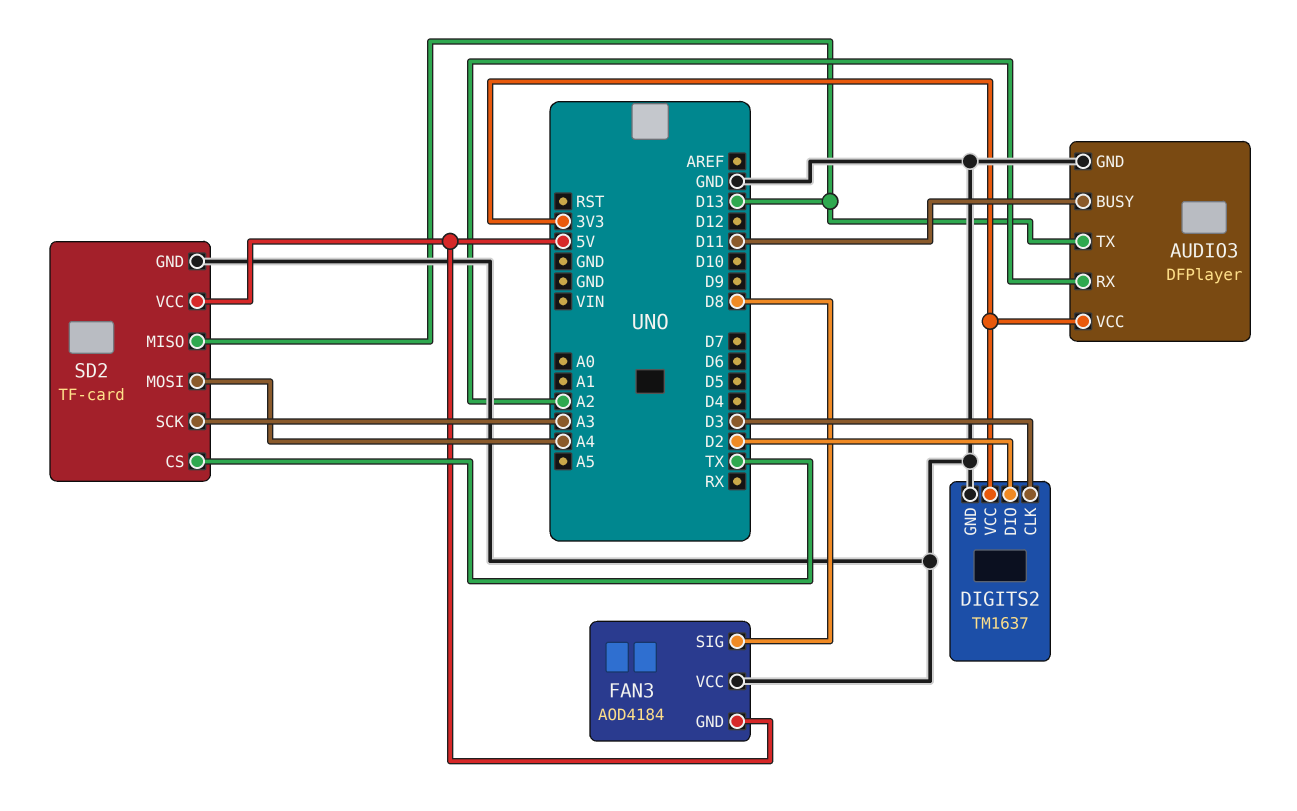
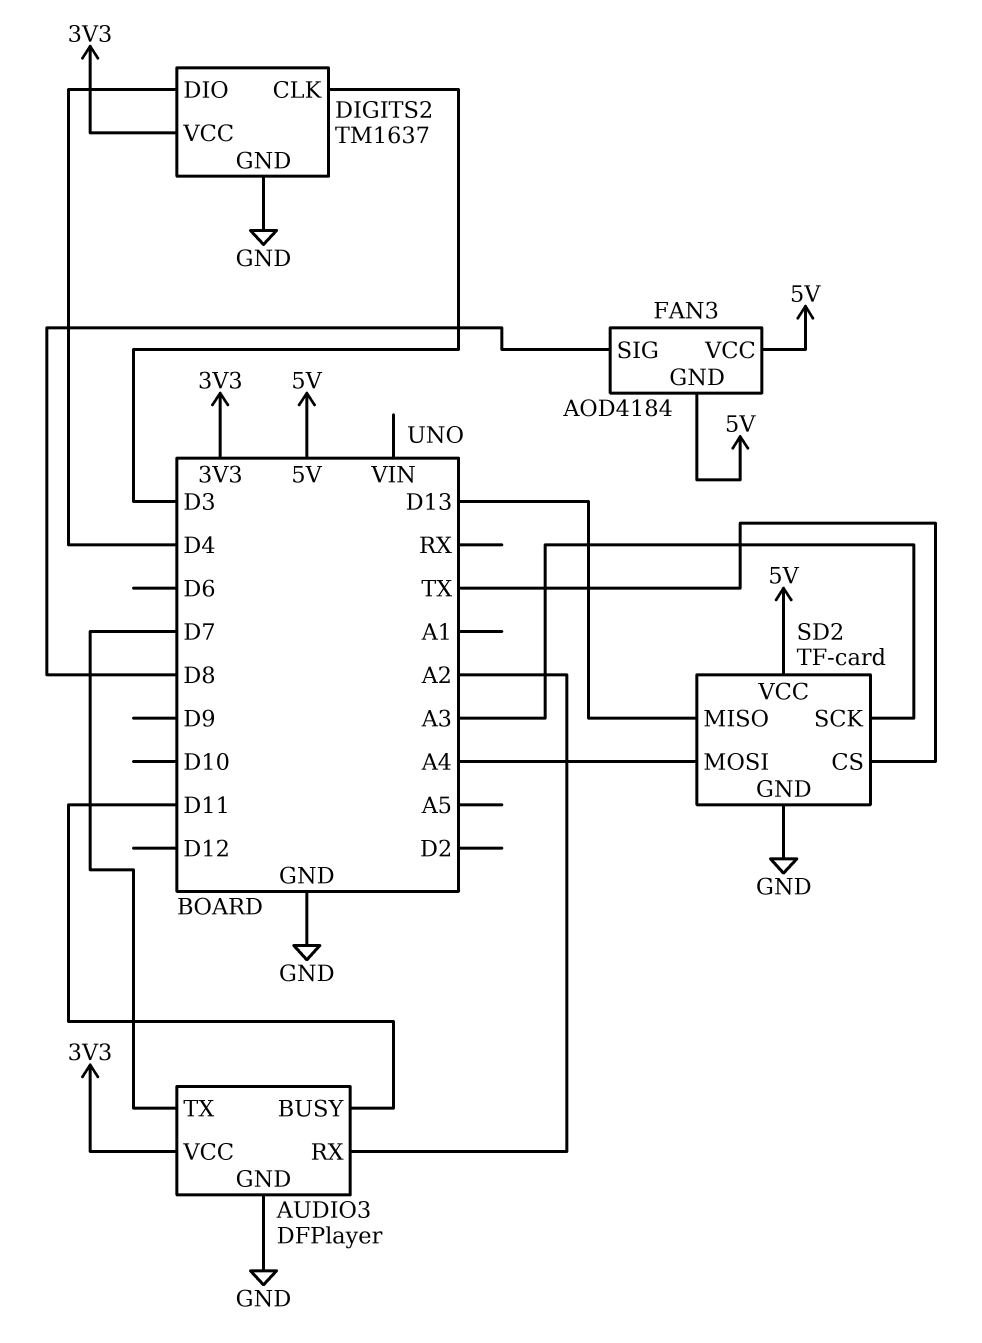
AUDIO3 pin TX: D13 -> D7
DIGITS2 pin DIO: D2 -> D4
FAN3 pin VCC: GND -> 5V

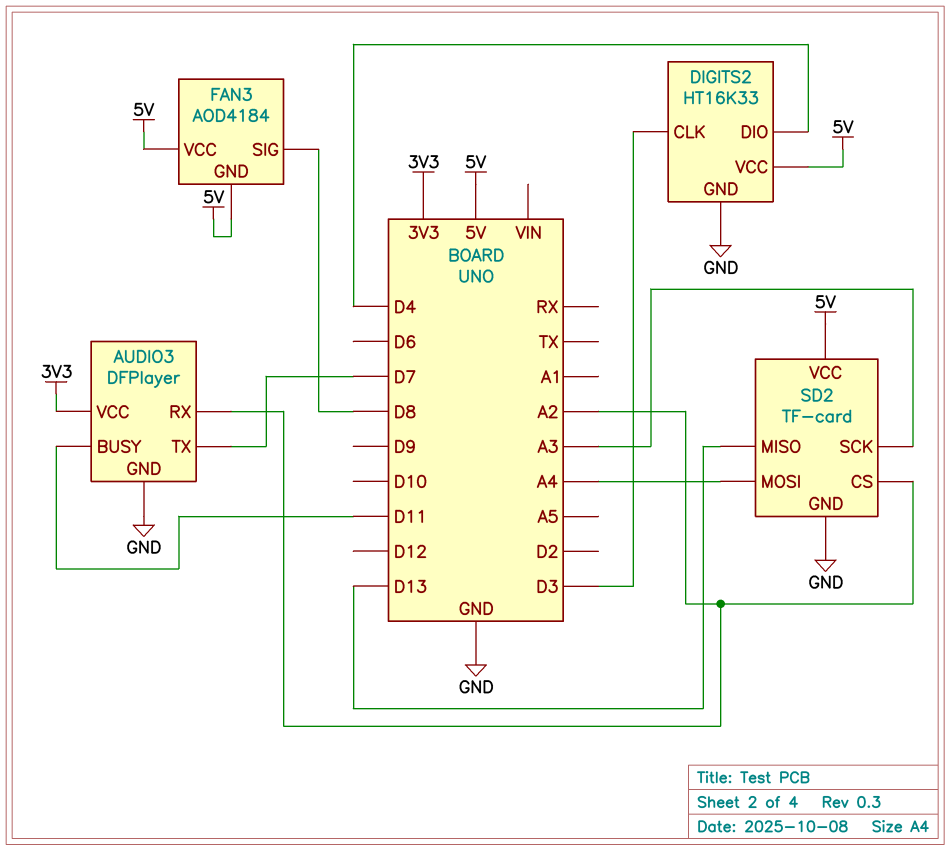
DIGITS2: TM1637 -> HT16K33
DIGITS2 pin VCC: 3V3 -> 5V
SD2 pin CS: TX -> A2

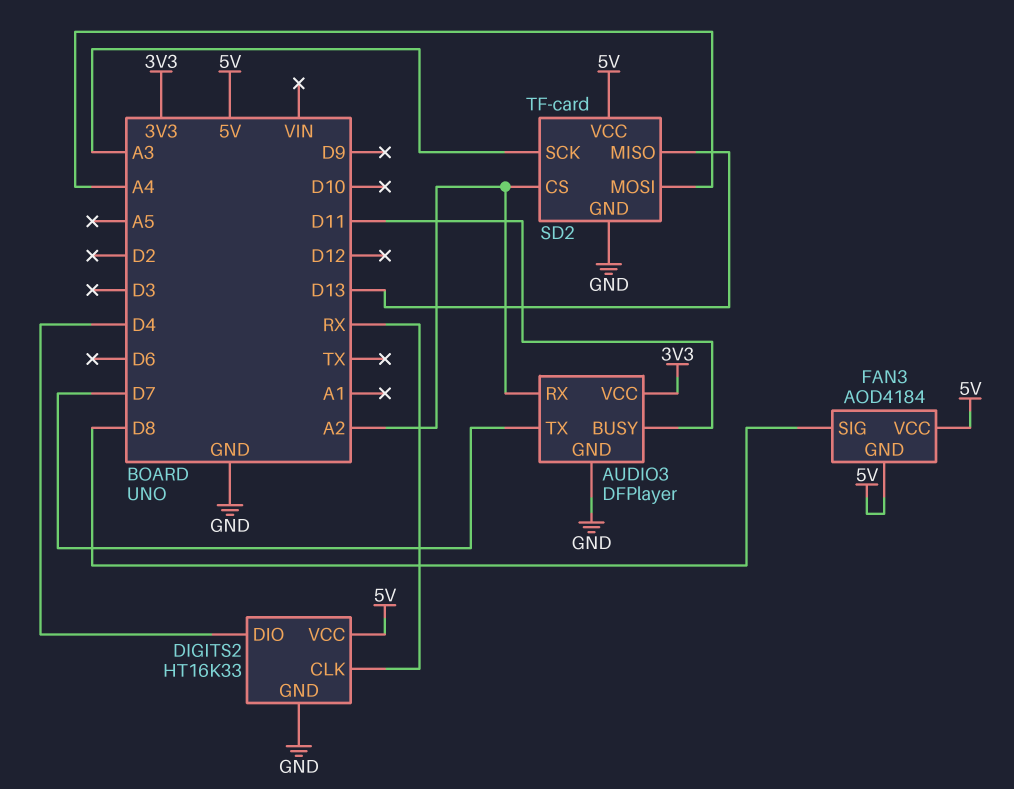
DIGITS2 pin CLK: D3 -> RX

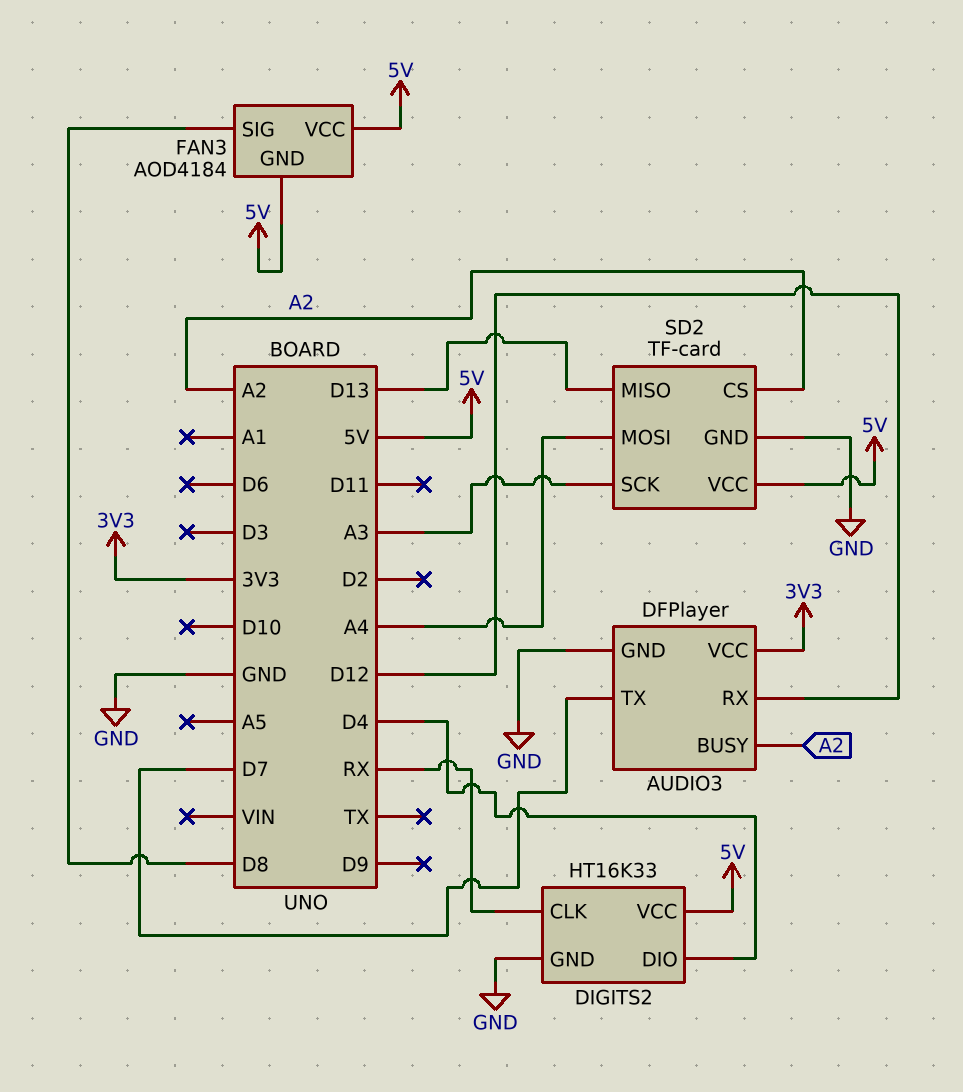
AUDIO3 pin BUSY: D11 -> A2
AUDIO3 pin RX: A2 -> D12

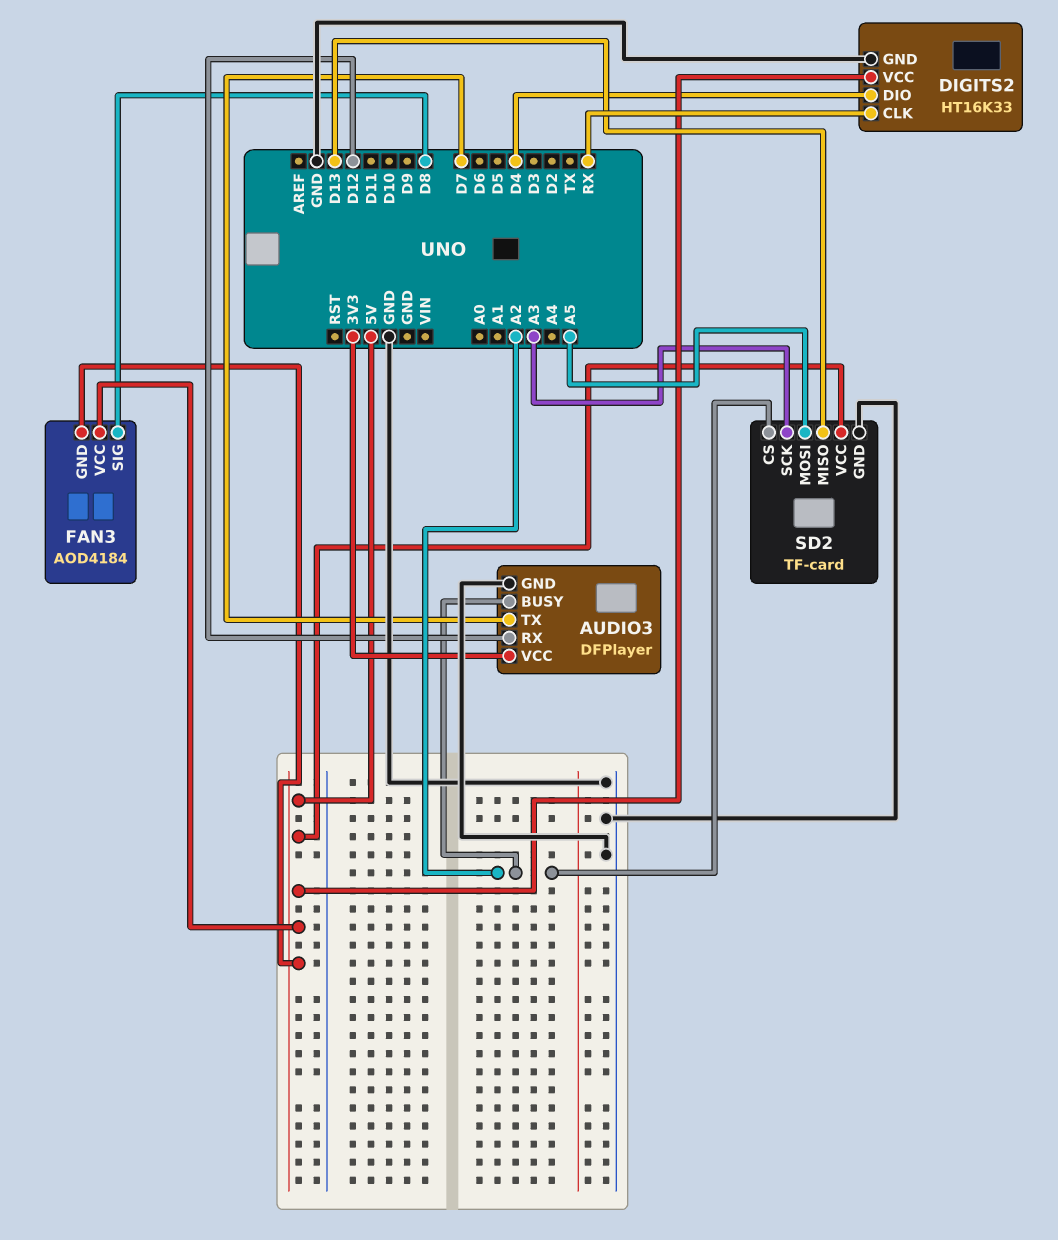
SD2 pin MOSI: A4 -> A5

